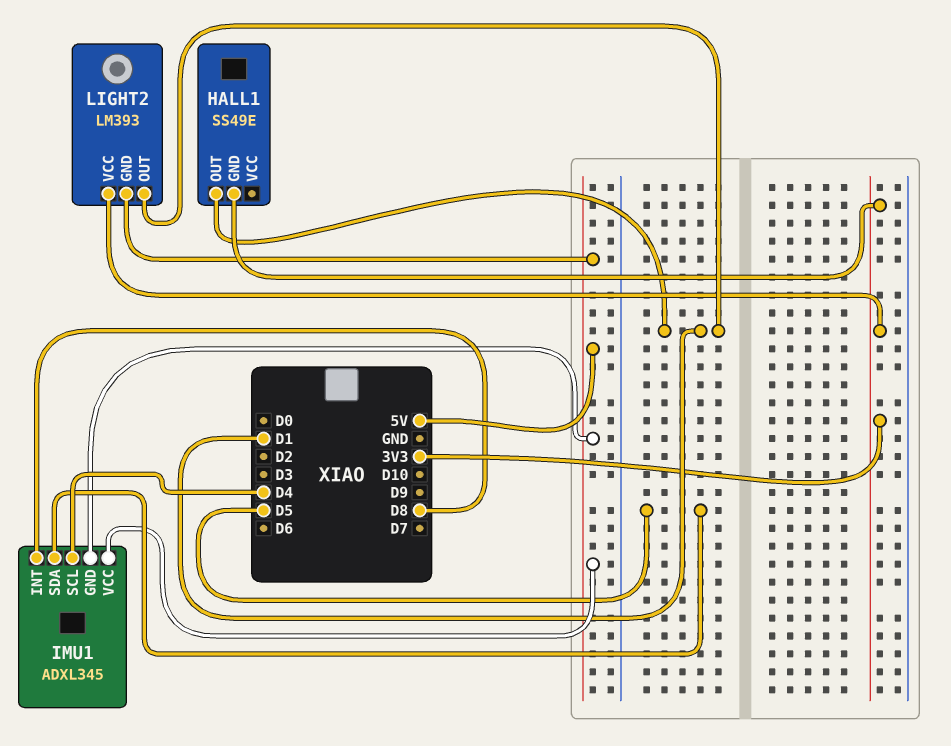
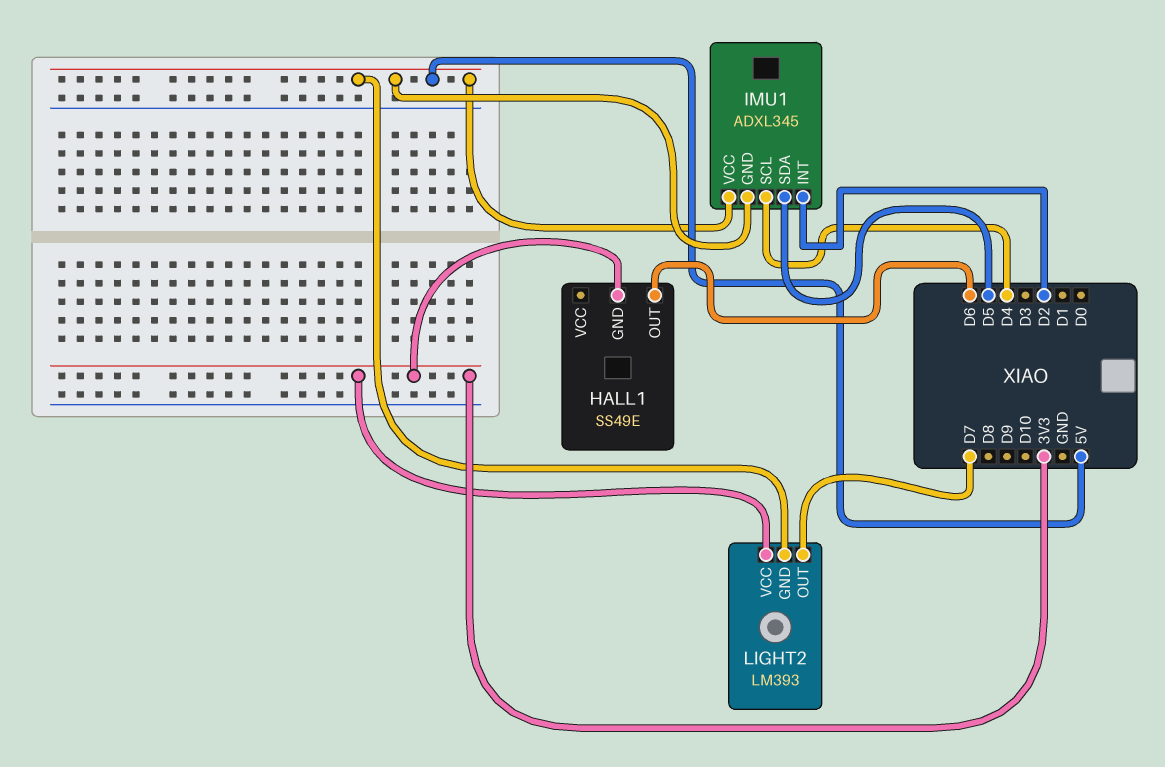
HALL1 pin OUT: D1 -> D6
IMU1 pin INT: D8 -> D2
LIGHT2 pin OUT: D1 -> D7

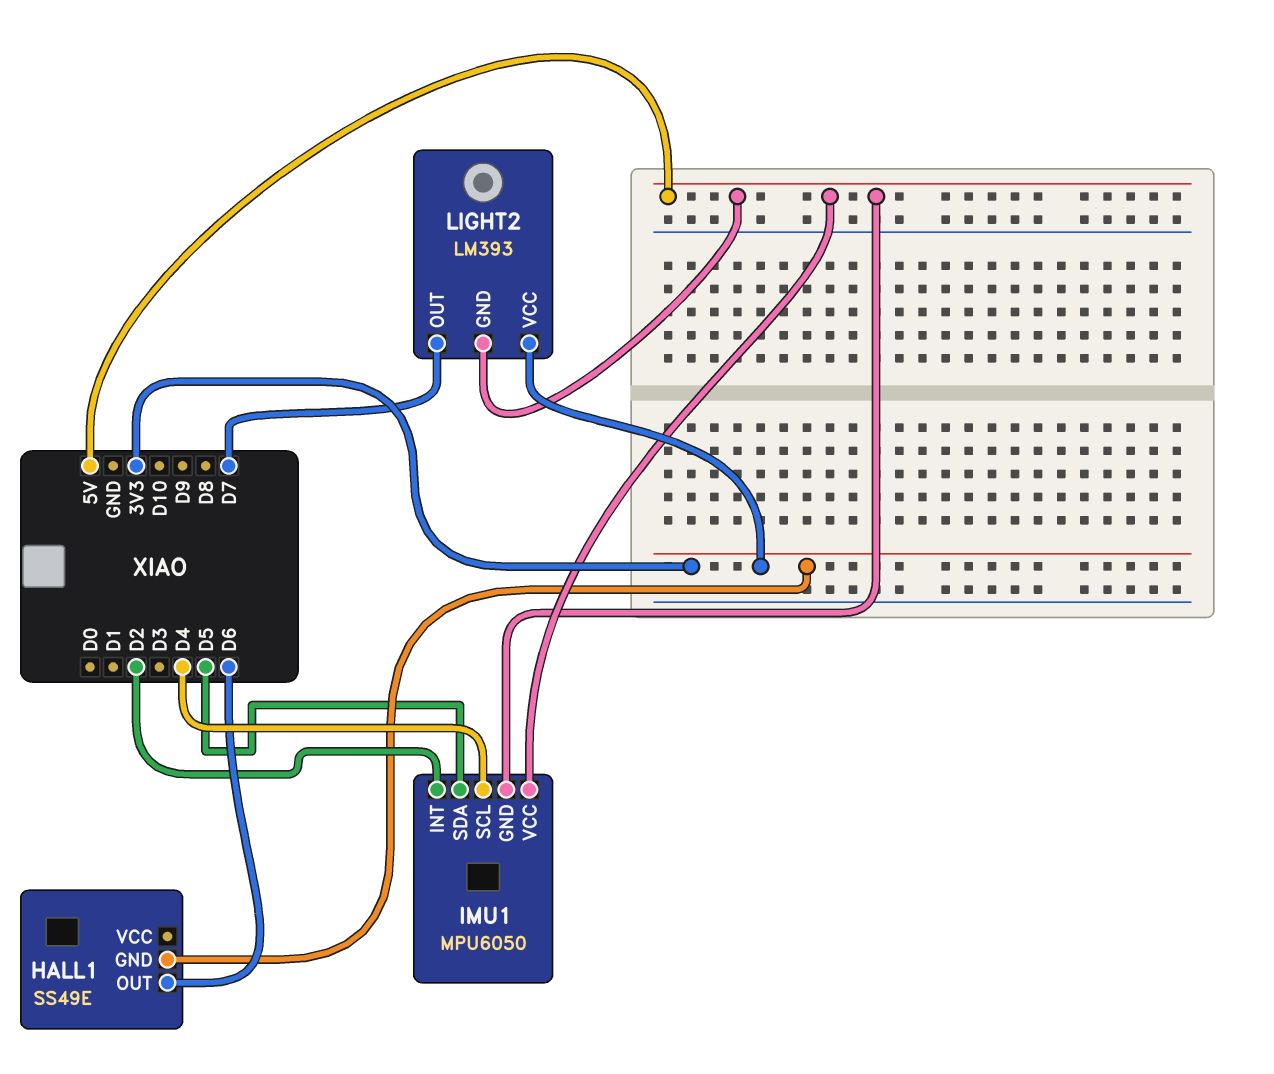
IMU1: ADXL345 -> MPU6050

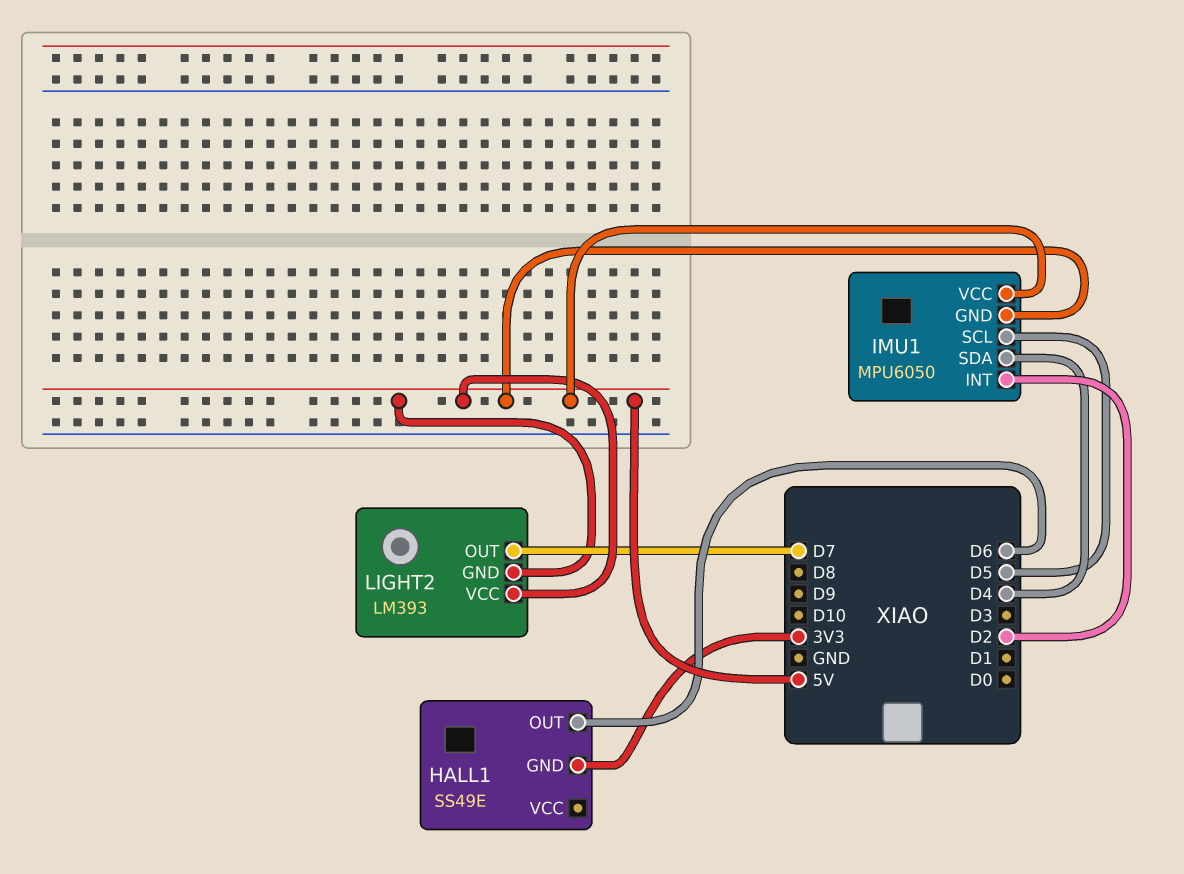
IMU1 pin SCL: D4 -> D5
IMU1 pin SDA: D5 -> D4
LIGHT2 pin VCC: 3V3 -> 5V

